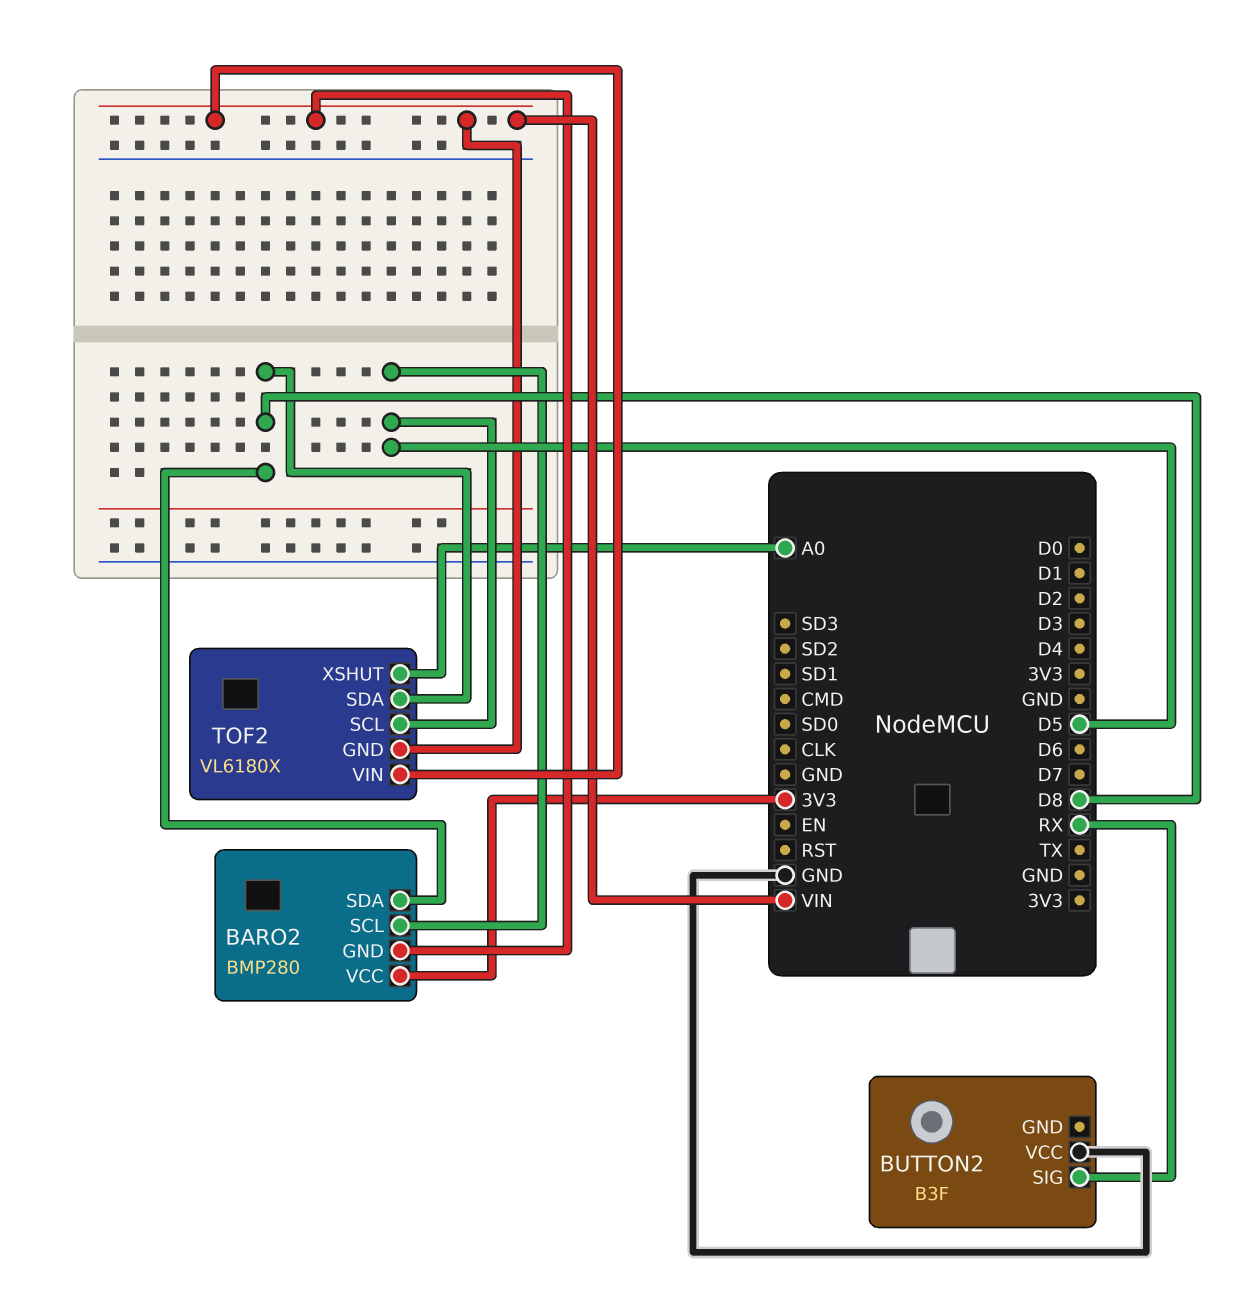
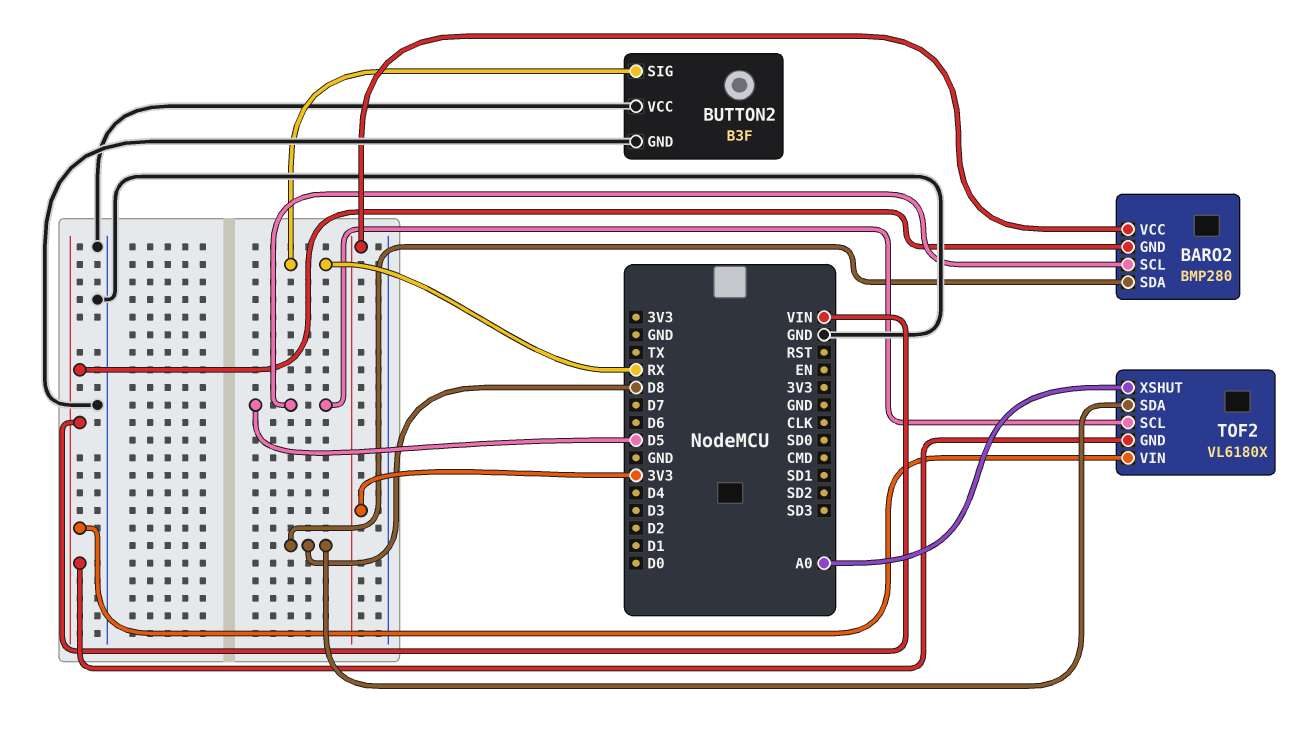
BUTTON2 pin GND: none -> GND

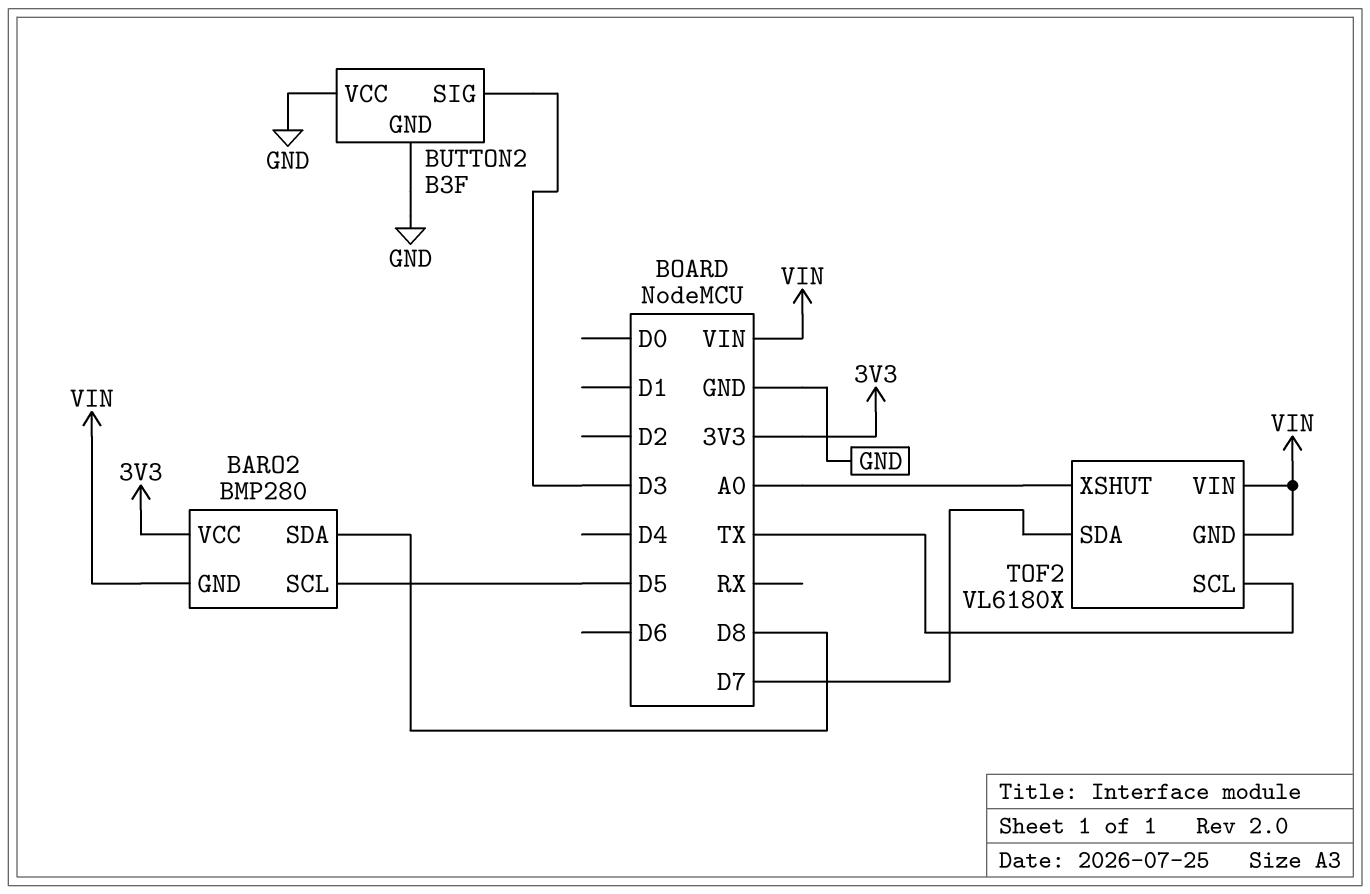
BUTTON2 pin SIG: RX -> D3
TOF2 pin SCL: D5 -> TX
TOF2 pin SDA: D8 -> D7

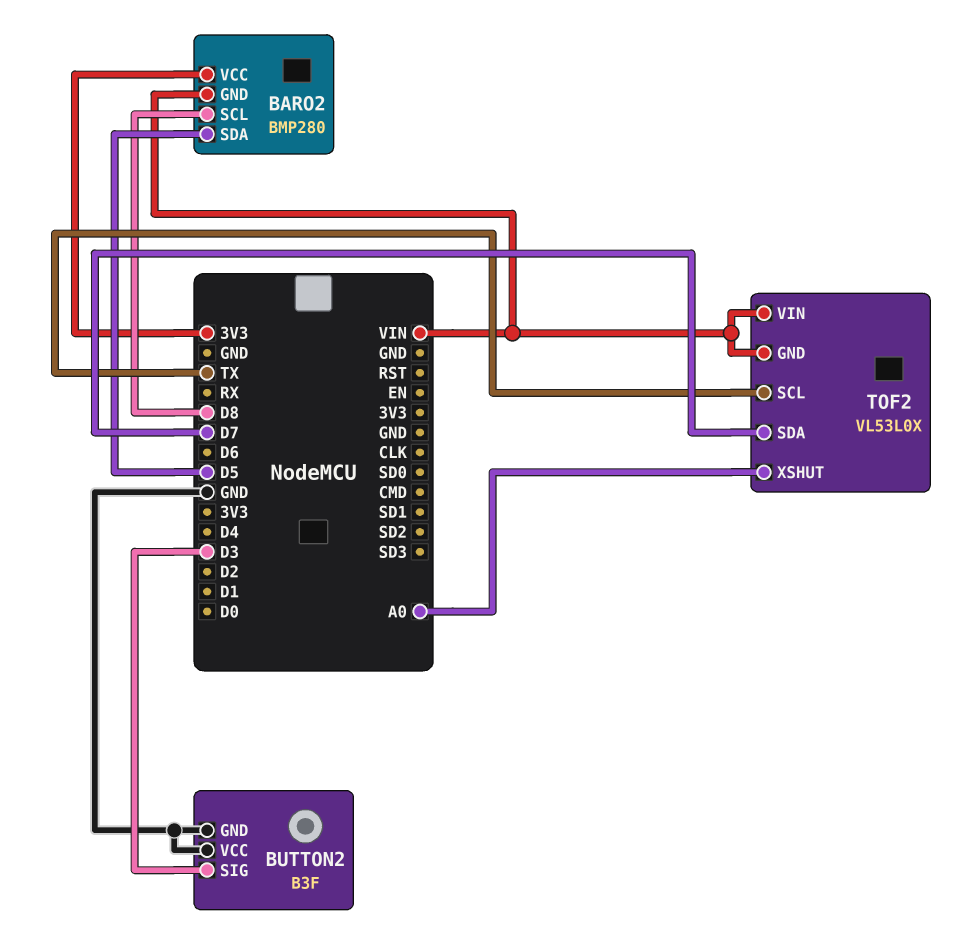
BARO2 pin SCL: D5 -> D8
BARO2 pin SDA: D8 -> D5
TOF2: VL6180X -> VL53L0X

